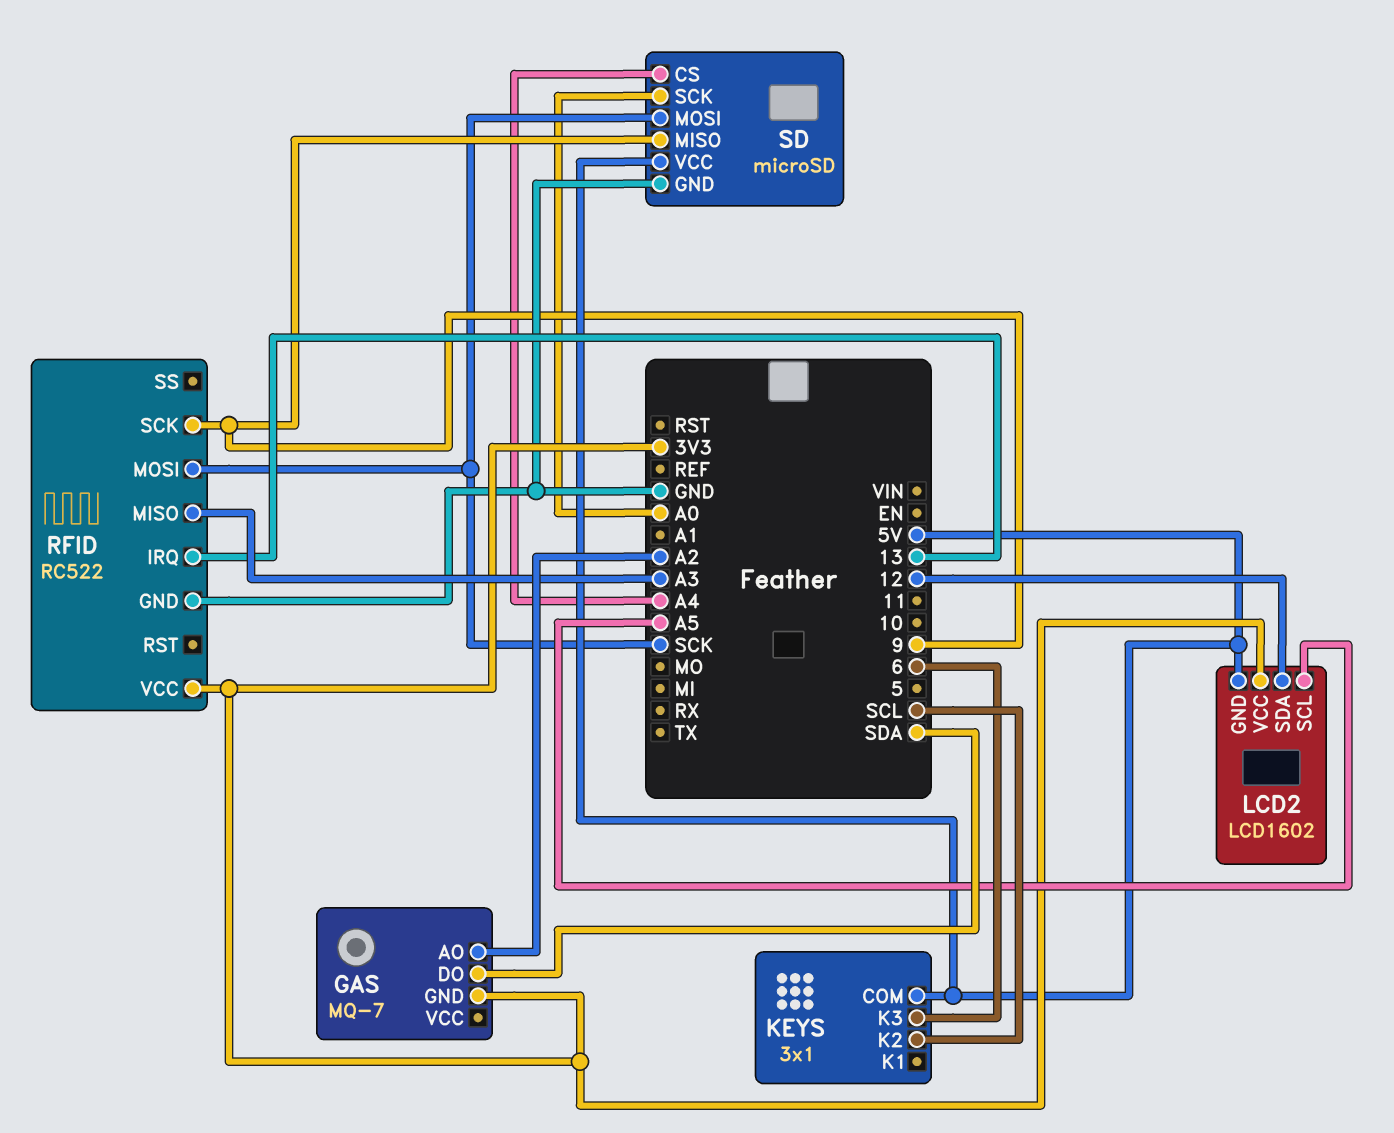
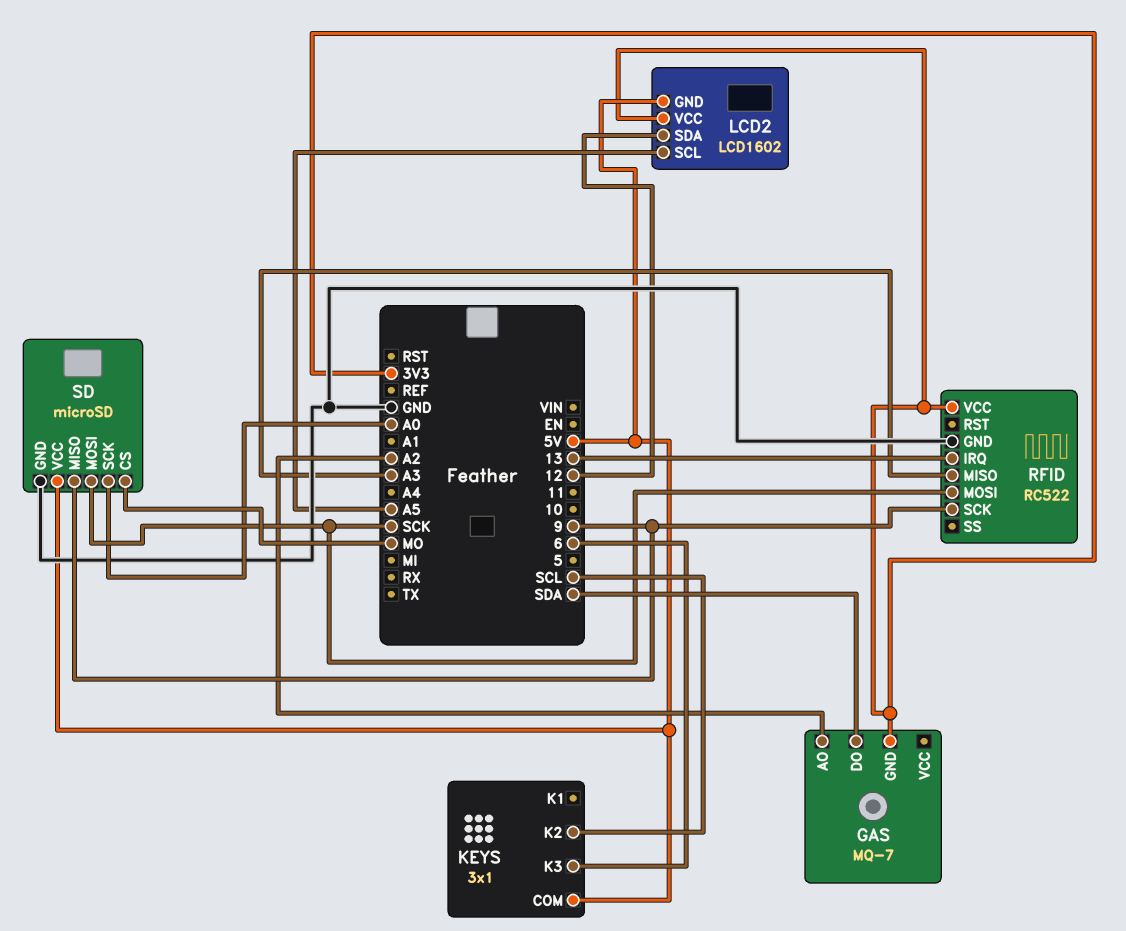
SD pin CS: A4 -> MO

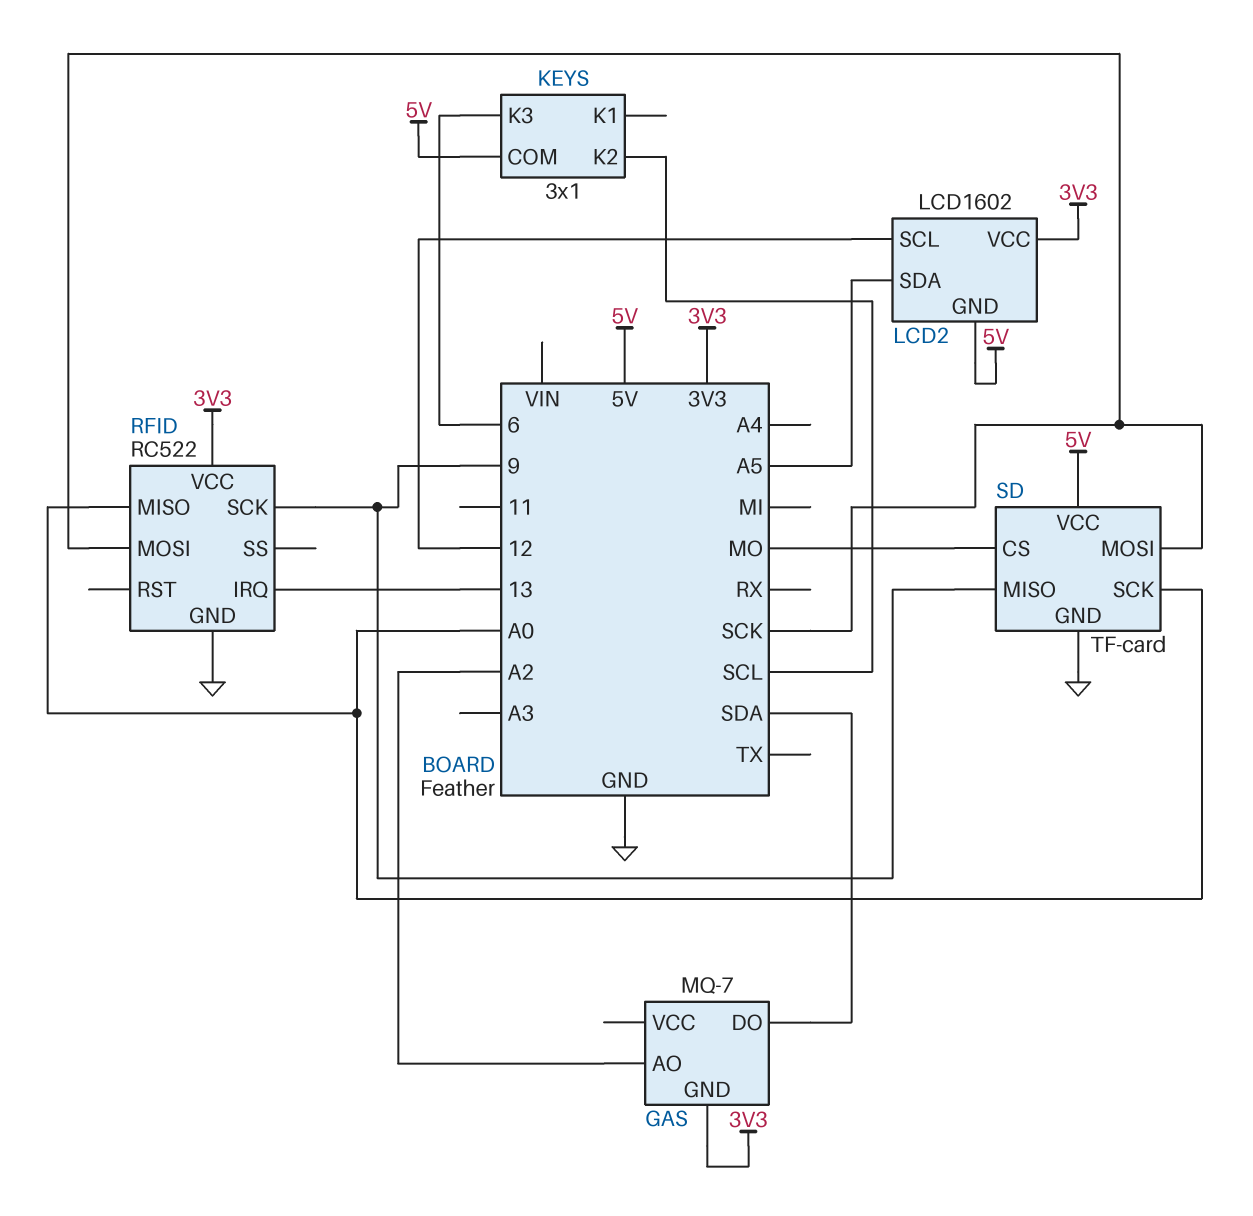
LCD2 pin SCL: A5 -> 12
LCD2 pin SDA: 12 -> A5
RFID pin MISO: A3 -> A0
SD: microSD -> TF-card

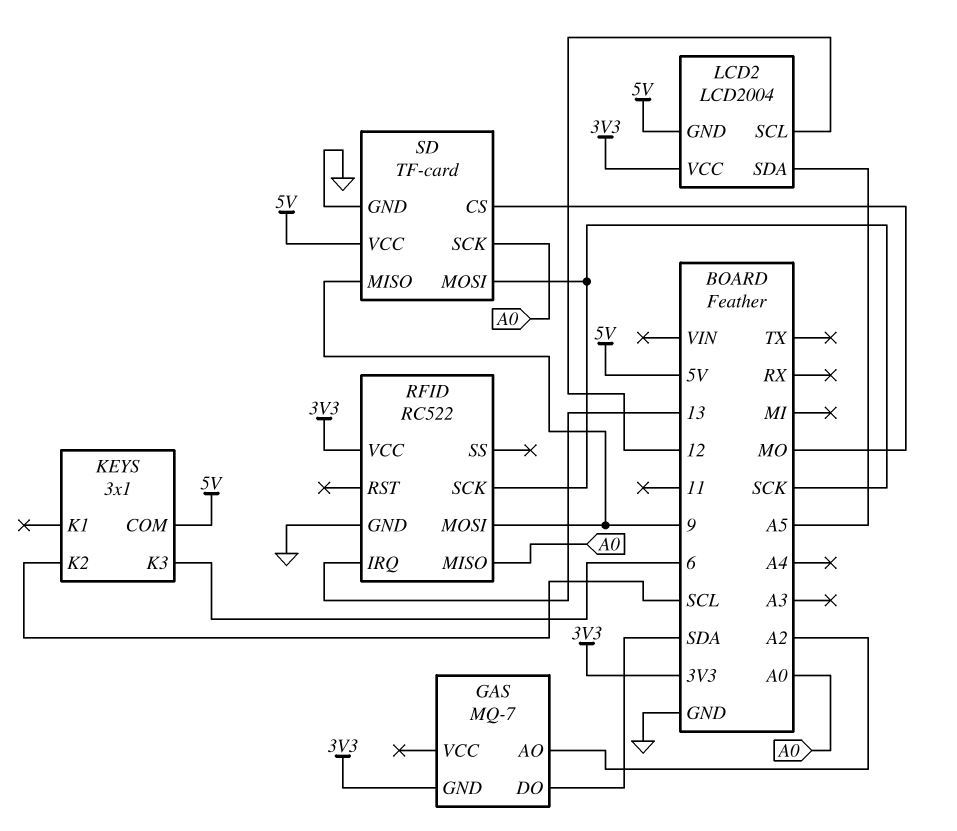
LCD2: LCD1602 -> LCD2004
RFID pin MOSI: SCK -> 9
RFID pin SCK: 9 -> SCK

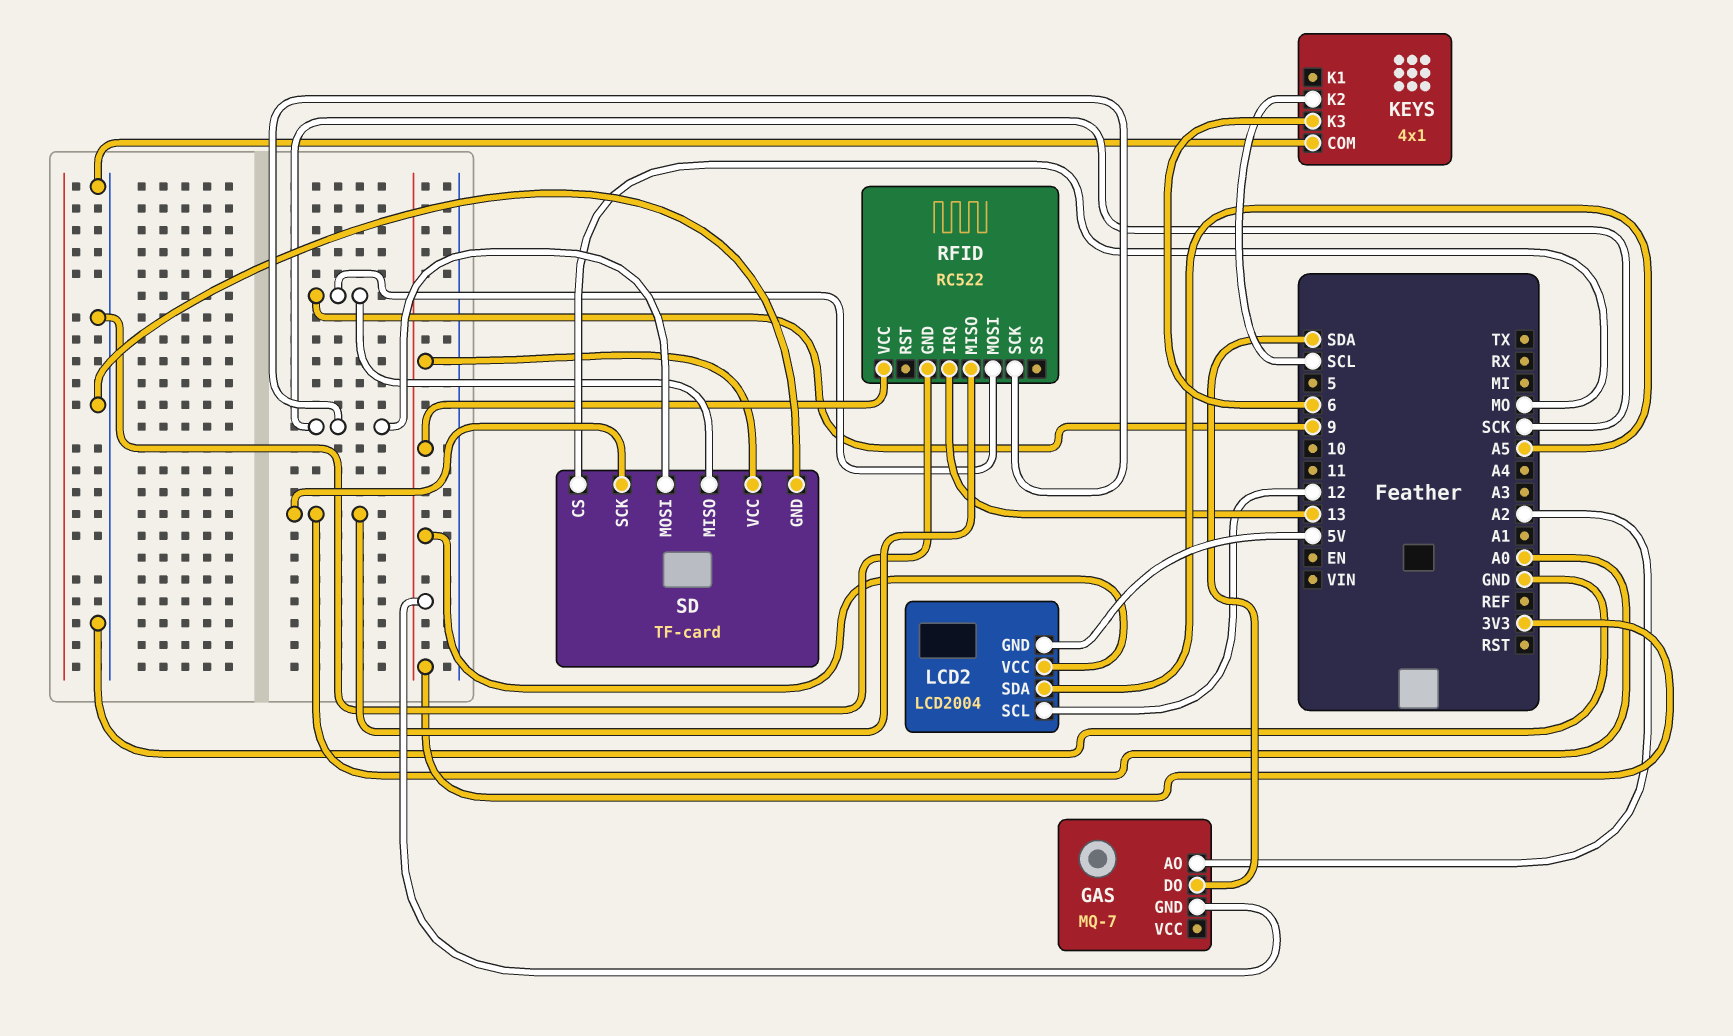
KEYS: 3x1 -> 4x1
KEYS pin COM: 5V -> GND
SD pin VCC: 5V -> 3V3

